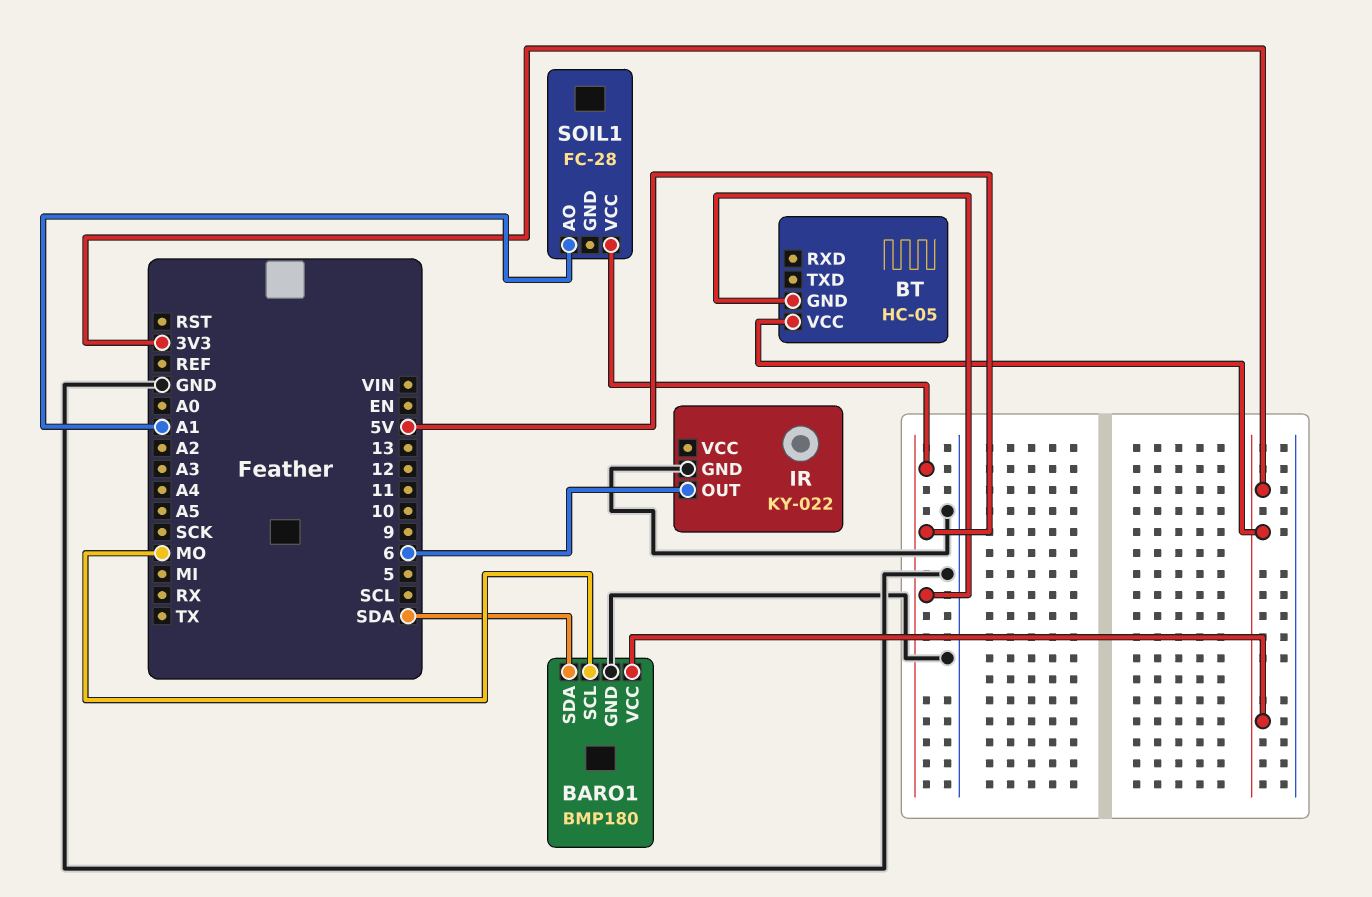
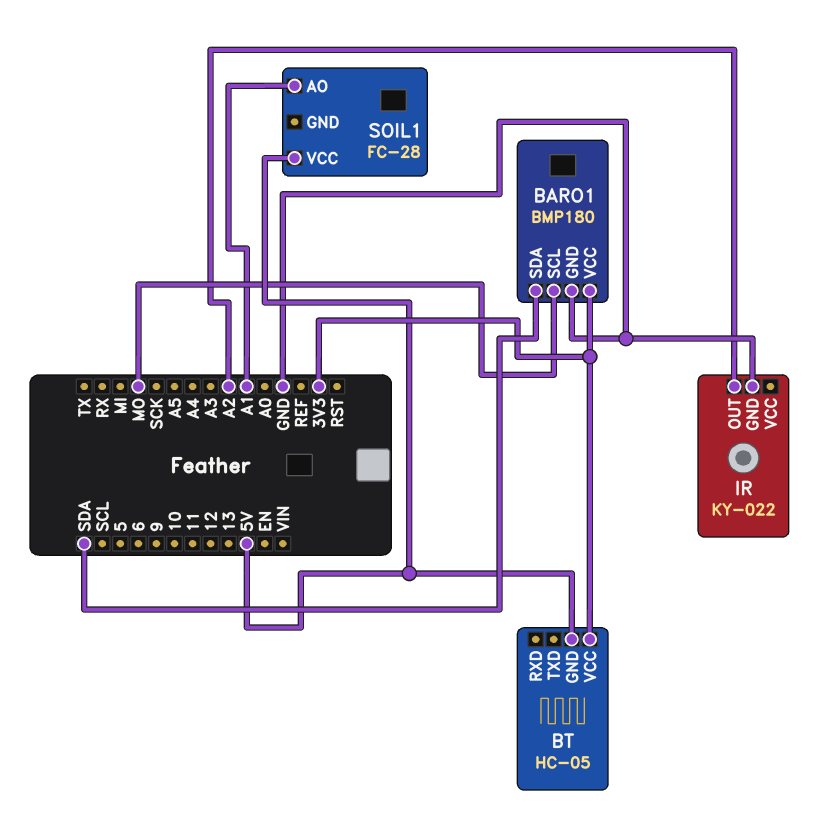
IR pin OUT: 6 -> A2

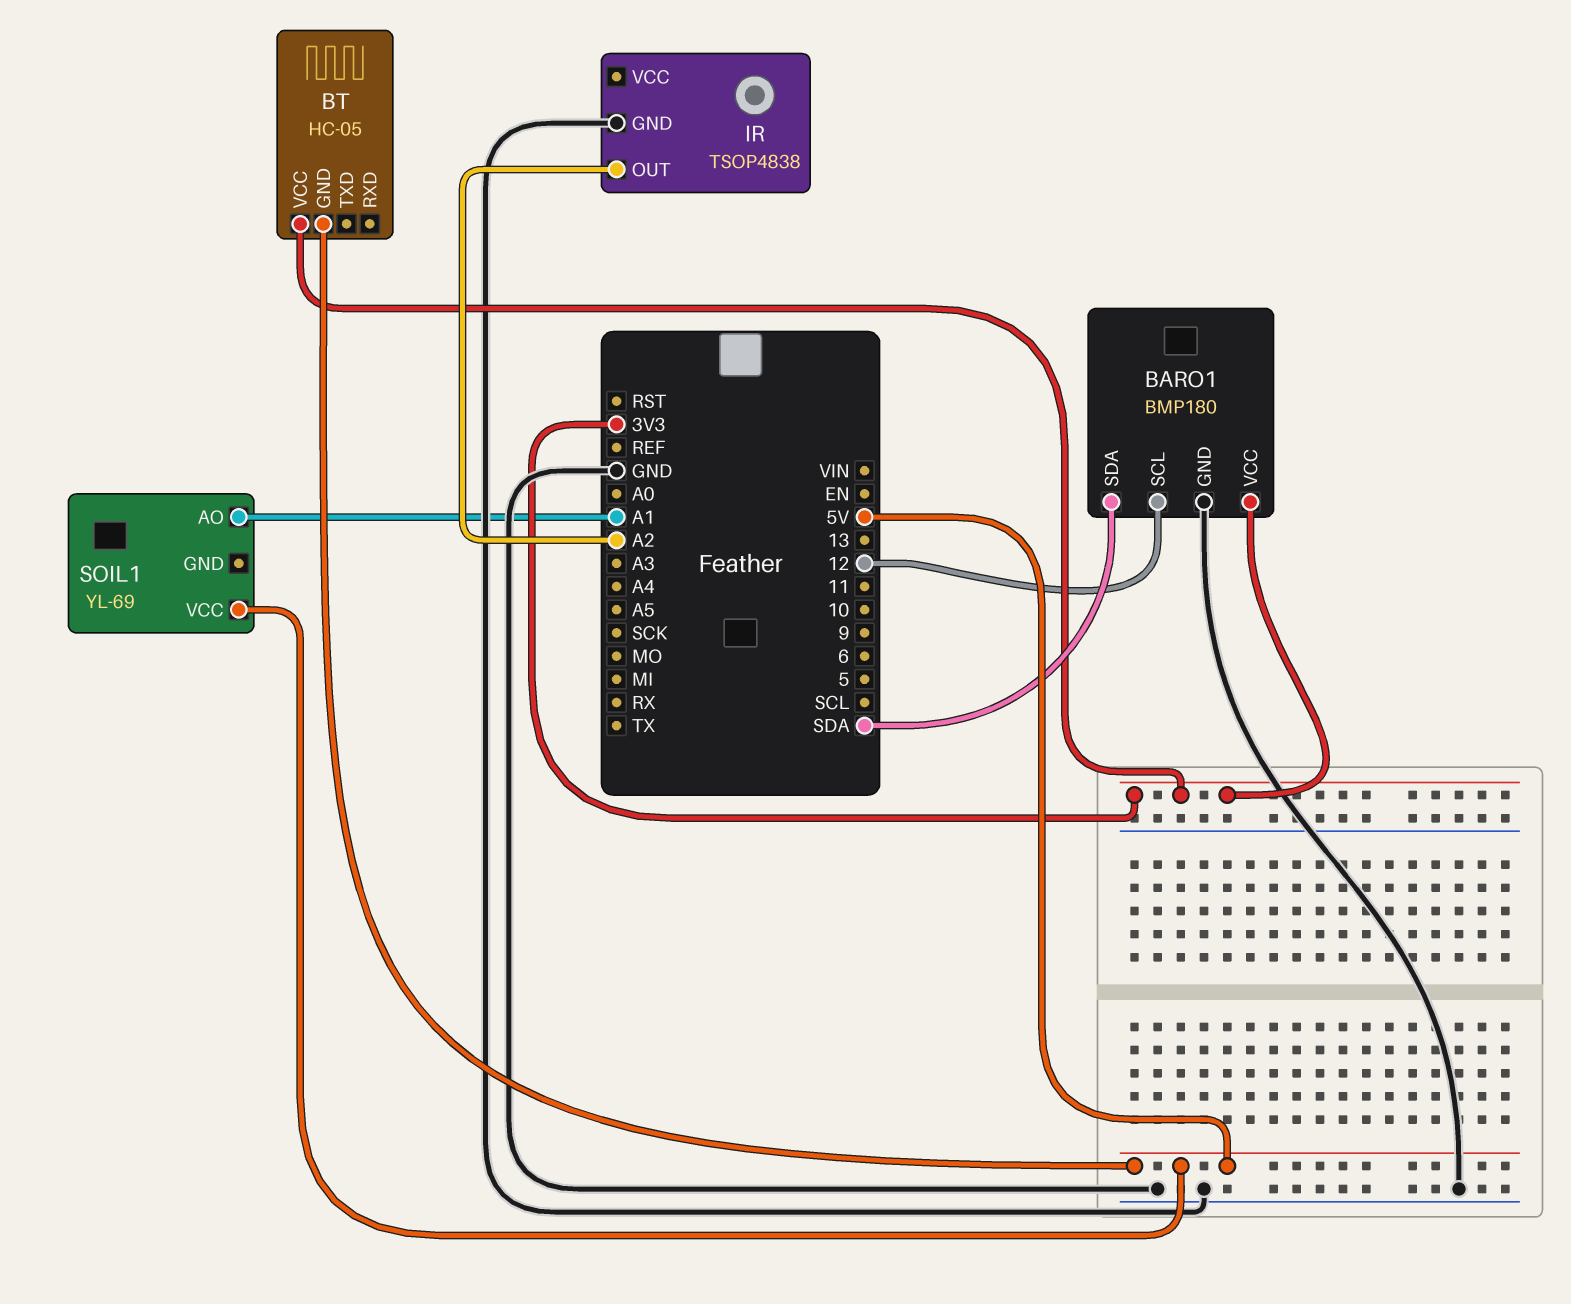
BARO1 pin SCL: MO -> 12
IR: KY-022 -> TSOP4838
SOIL1: FC-28 -> YL-69

